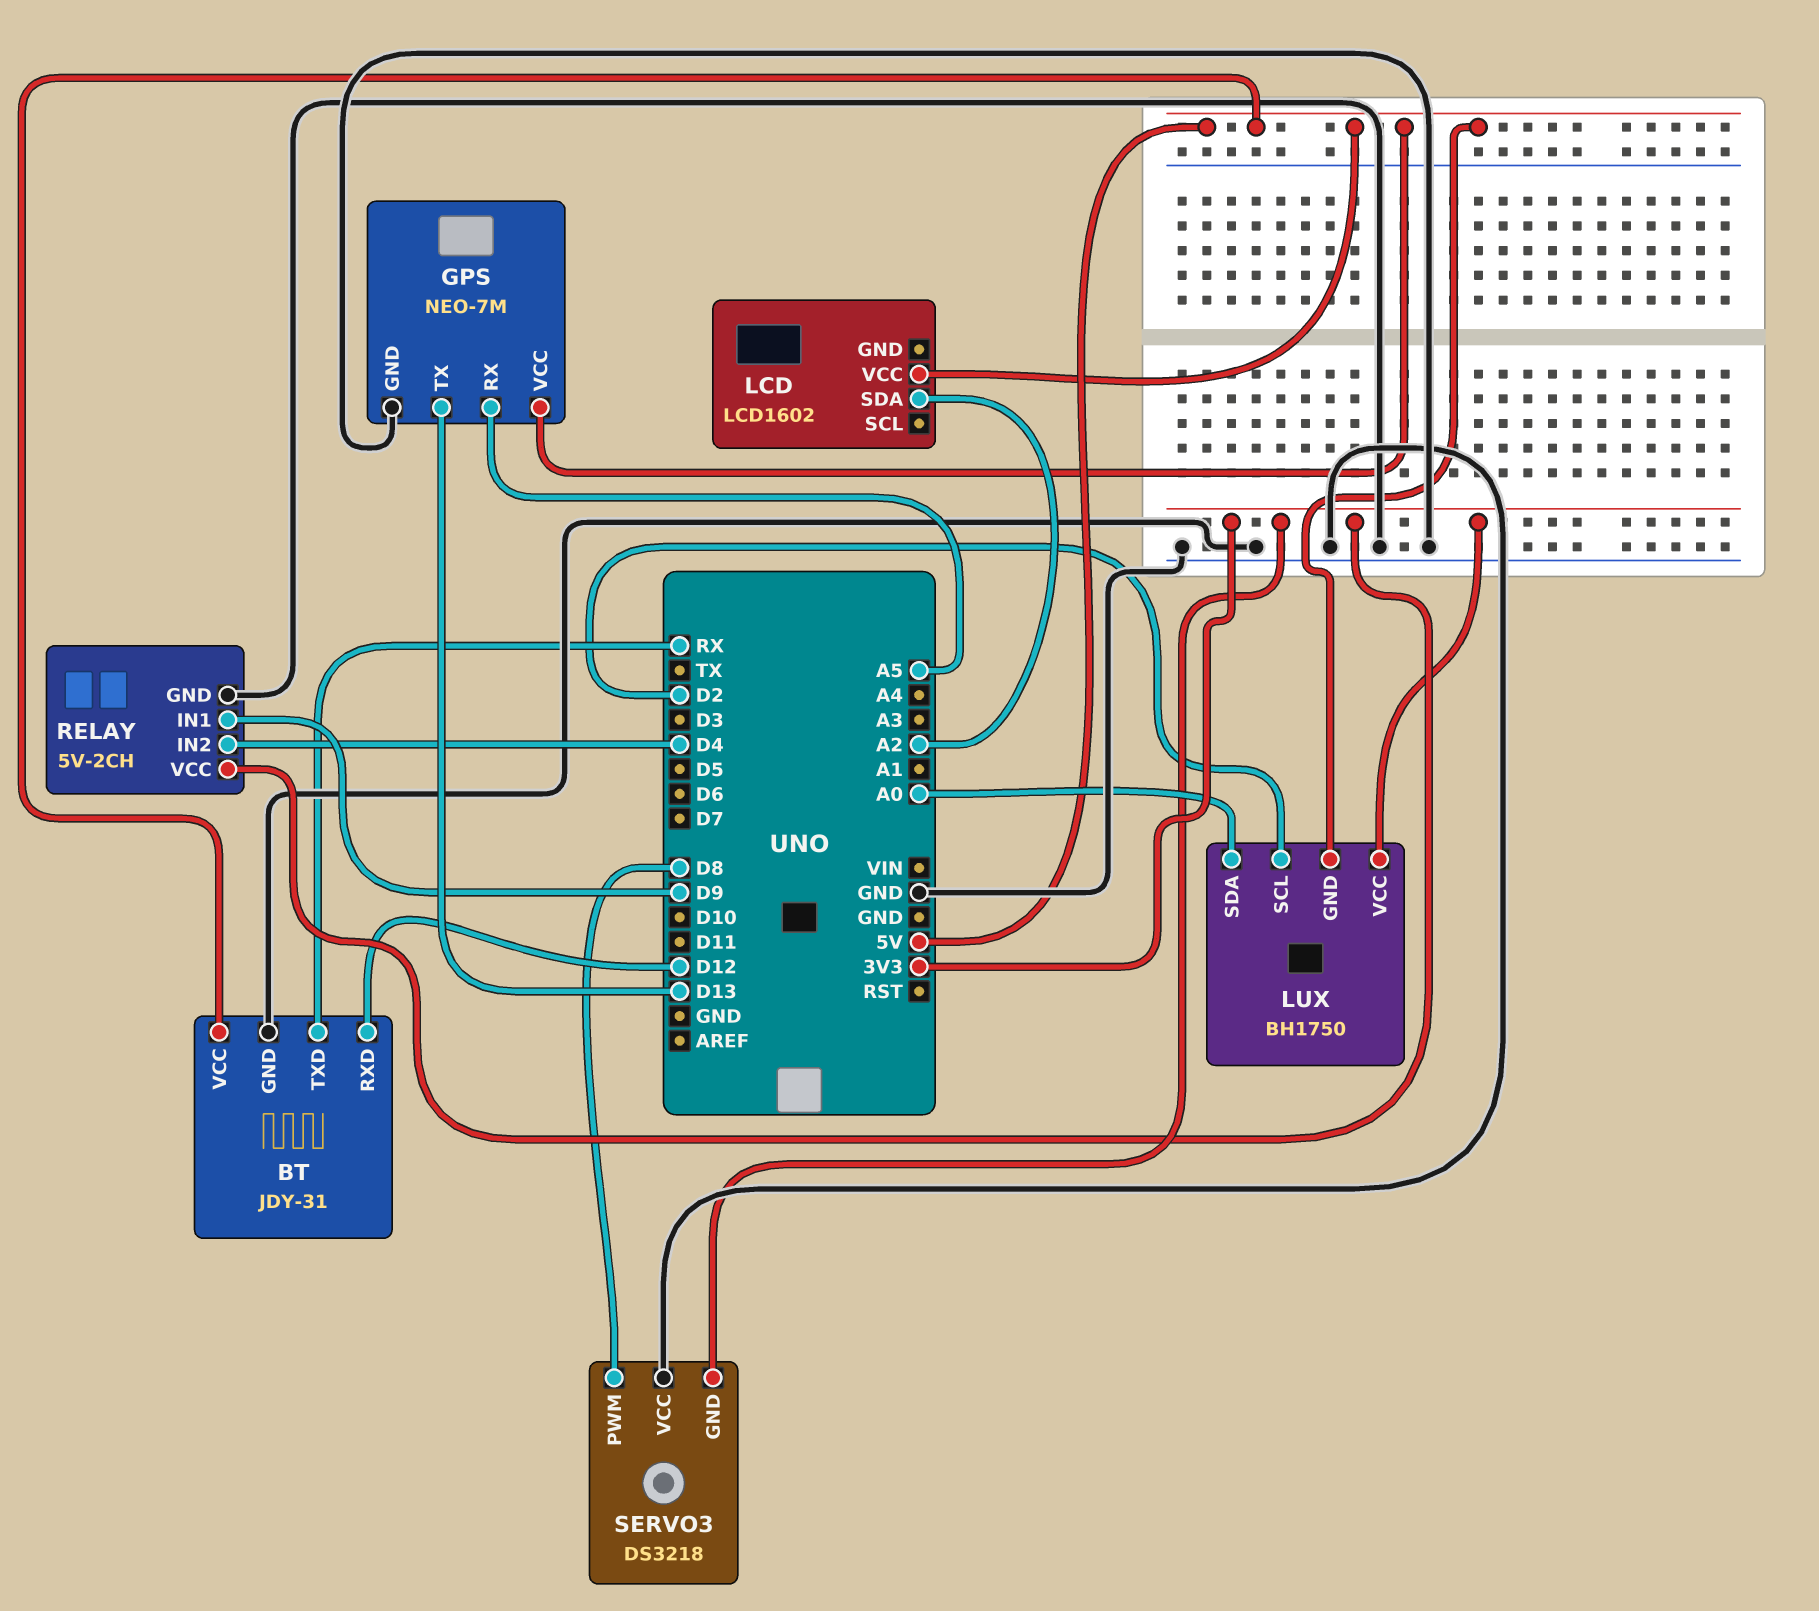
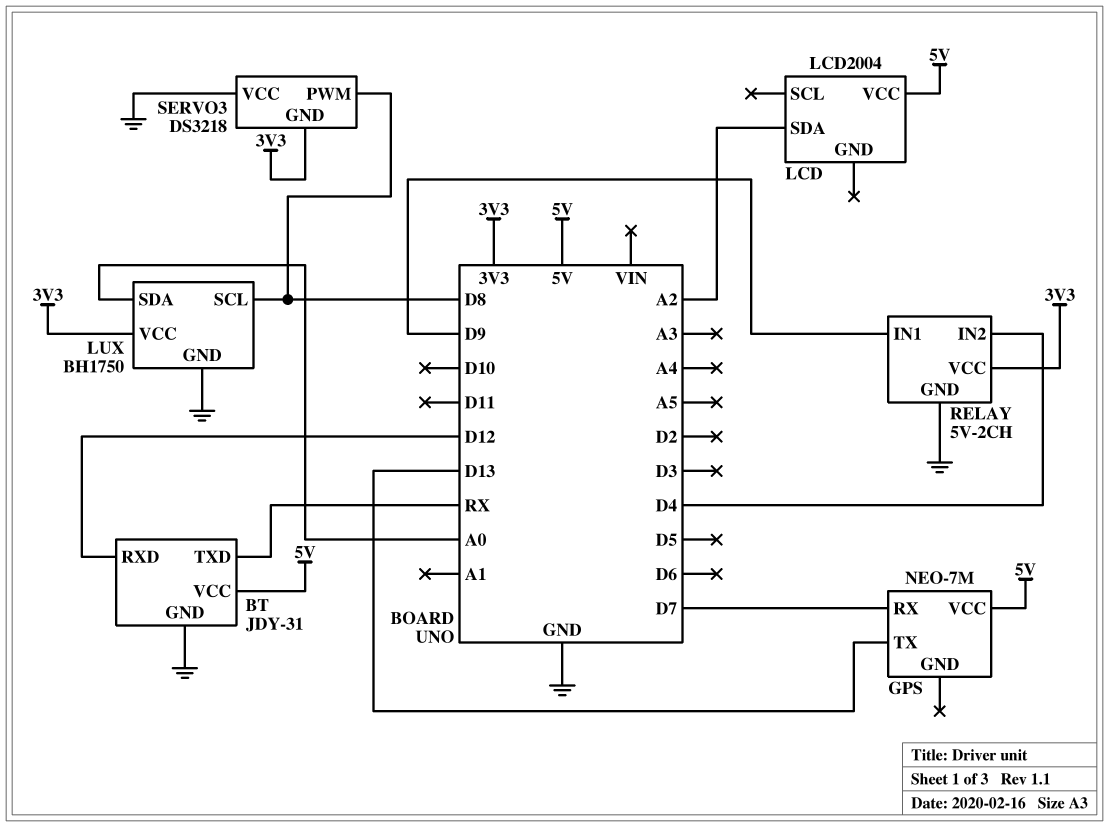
GPS pin GND: GND -> none
GPS pin RX: A5 -> D7
LCD: LCD1602 -> LCD2004
LUX pin GND: 5V -> GND
LUX pin SCL: D2 -> D8

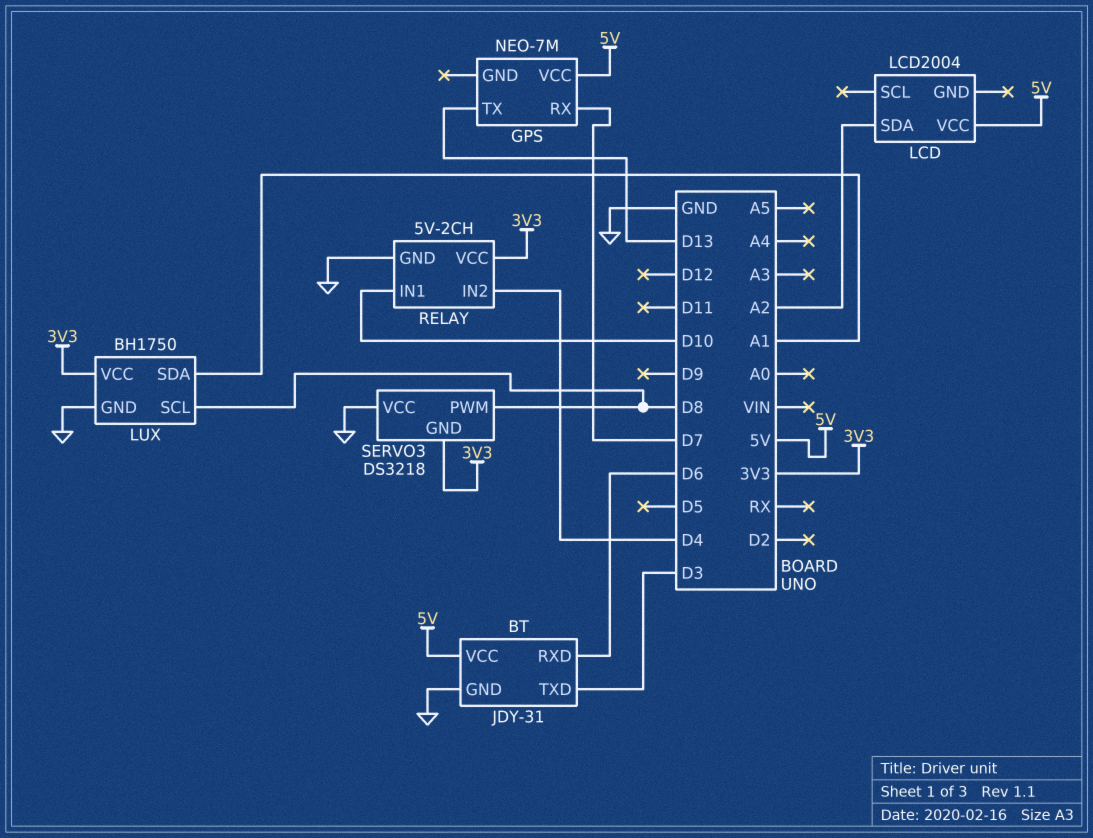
BT pin RXD: D12 -> D6
BT pin TXD: RX -> D3
LUX pin SDA: A0 -> A1
RELAY pin IN1: D9 -> D10

